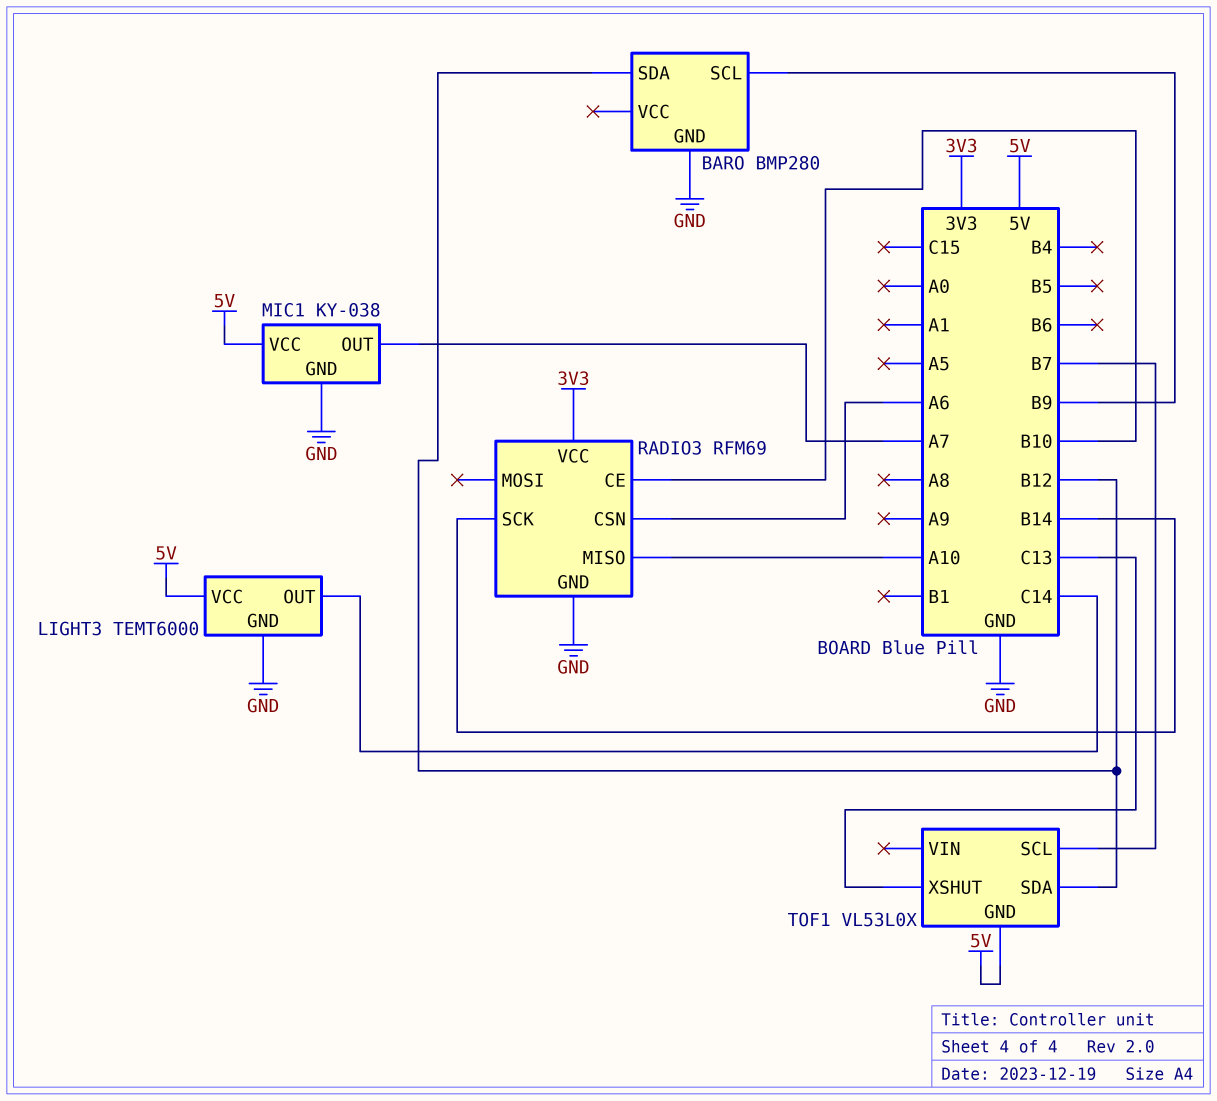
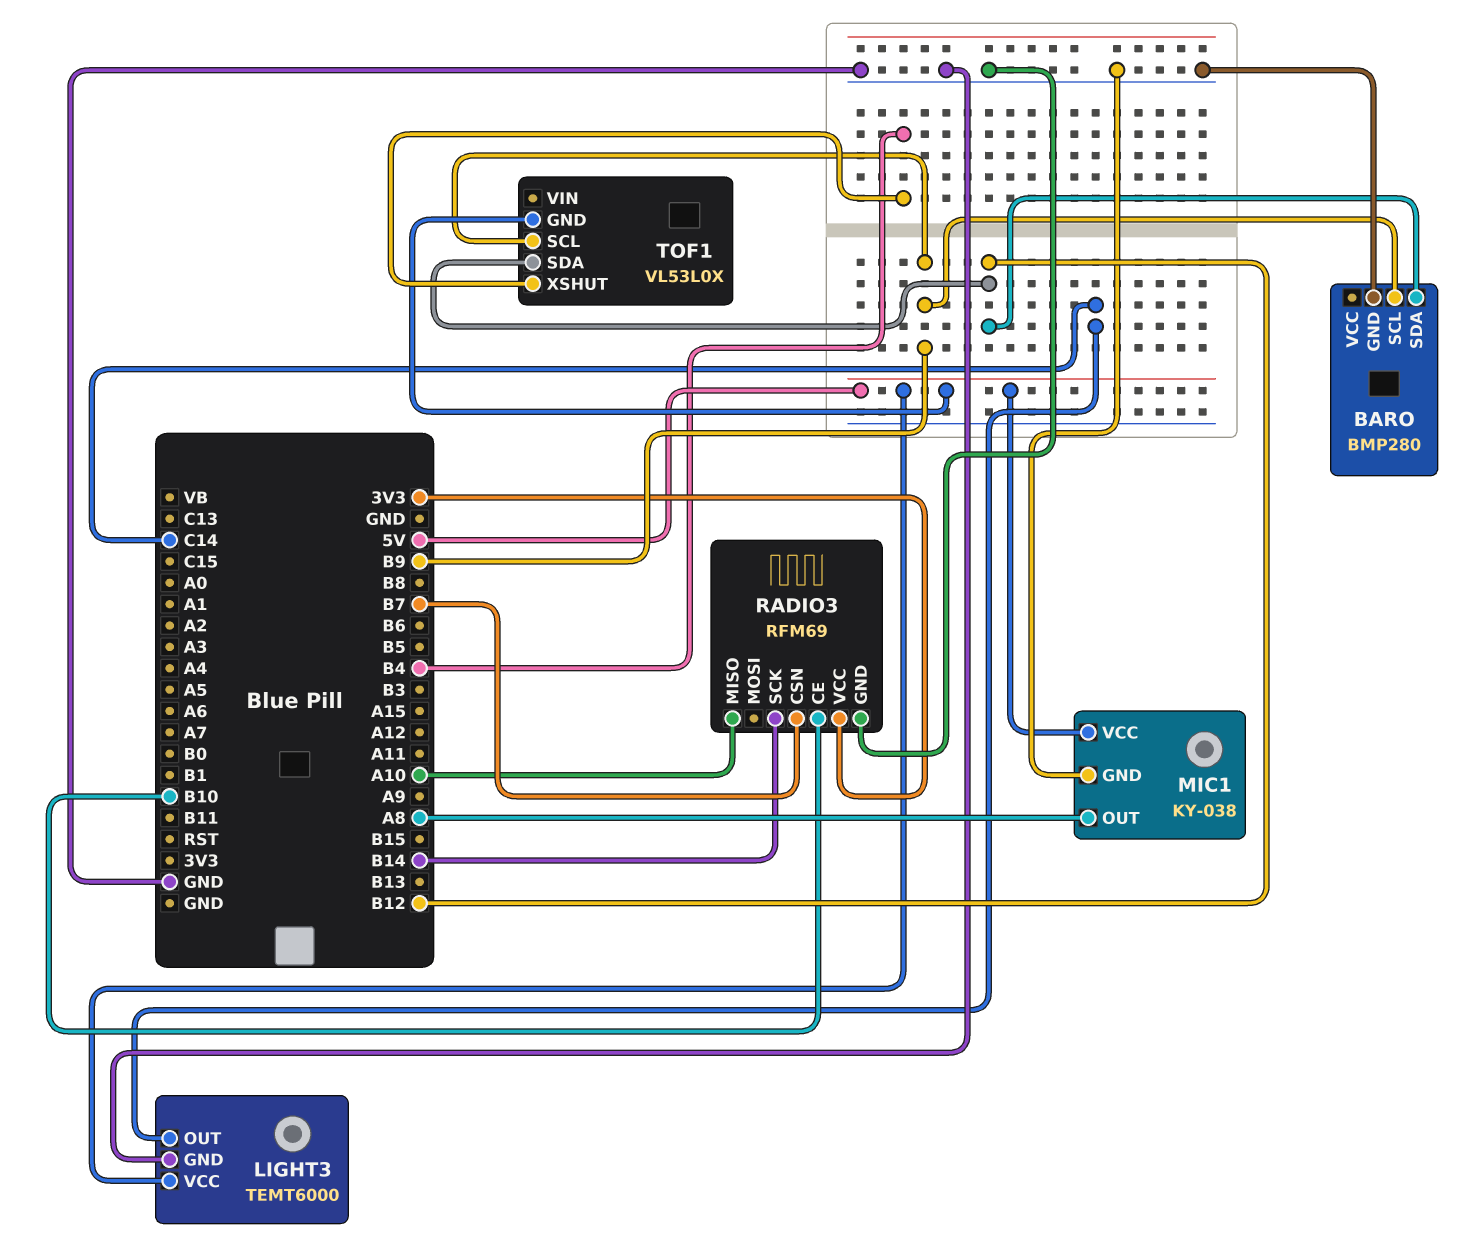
MIC1 pin OUT: A7 -> A8
RADIO3 pin CSN: A6 -> B7
TOF1 pin SCL: B7 -> B9
TOF1 pin XSHUT: C13 -> B4

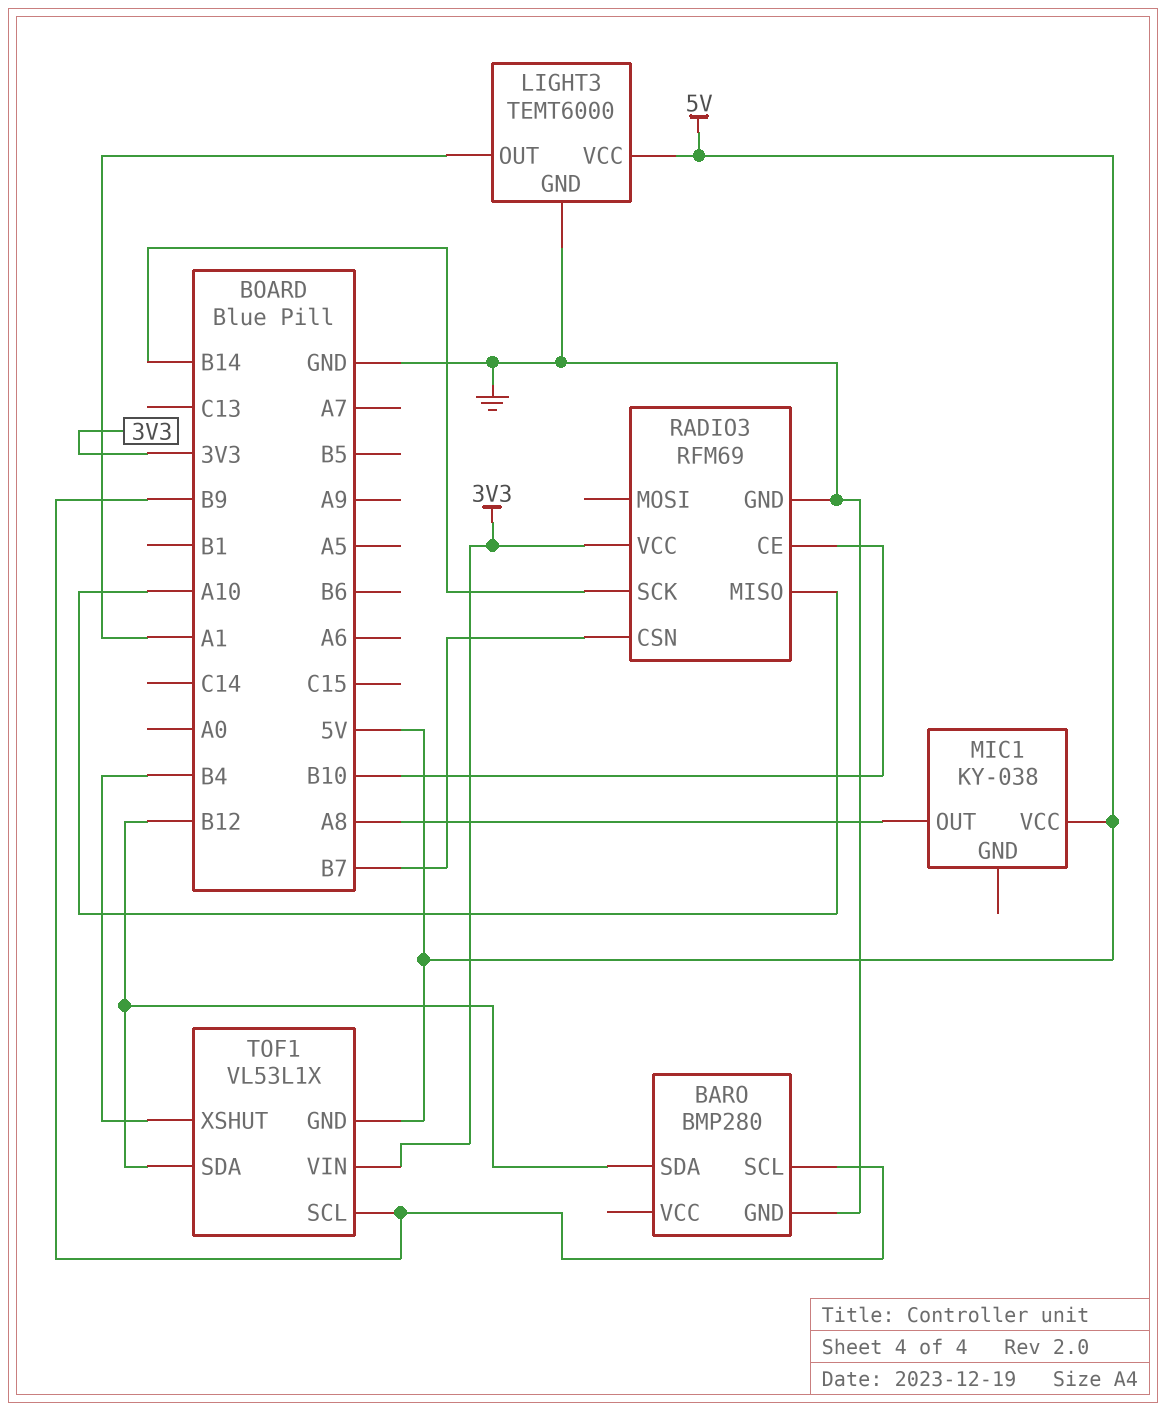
LIGHT3 pin OUT: C14 -> A1
MIC1 pin GND: GND -> none
TOF1: VL53L0X -> VL53L1X
TOF1 pin VIN: none -> 3V3

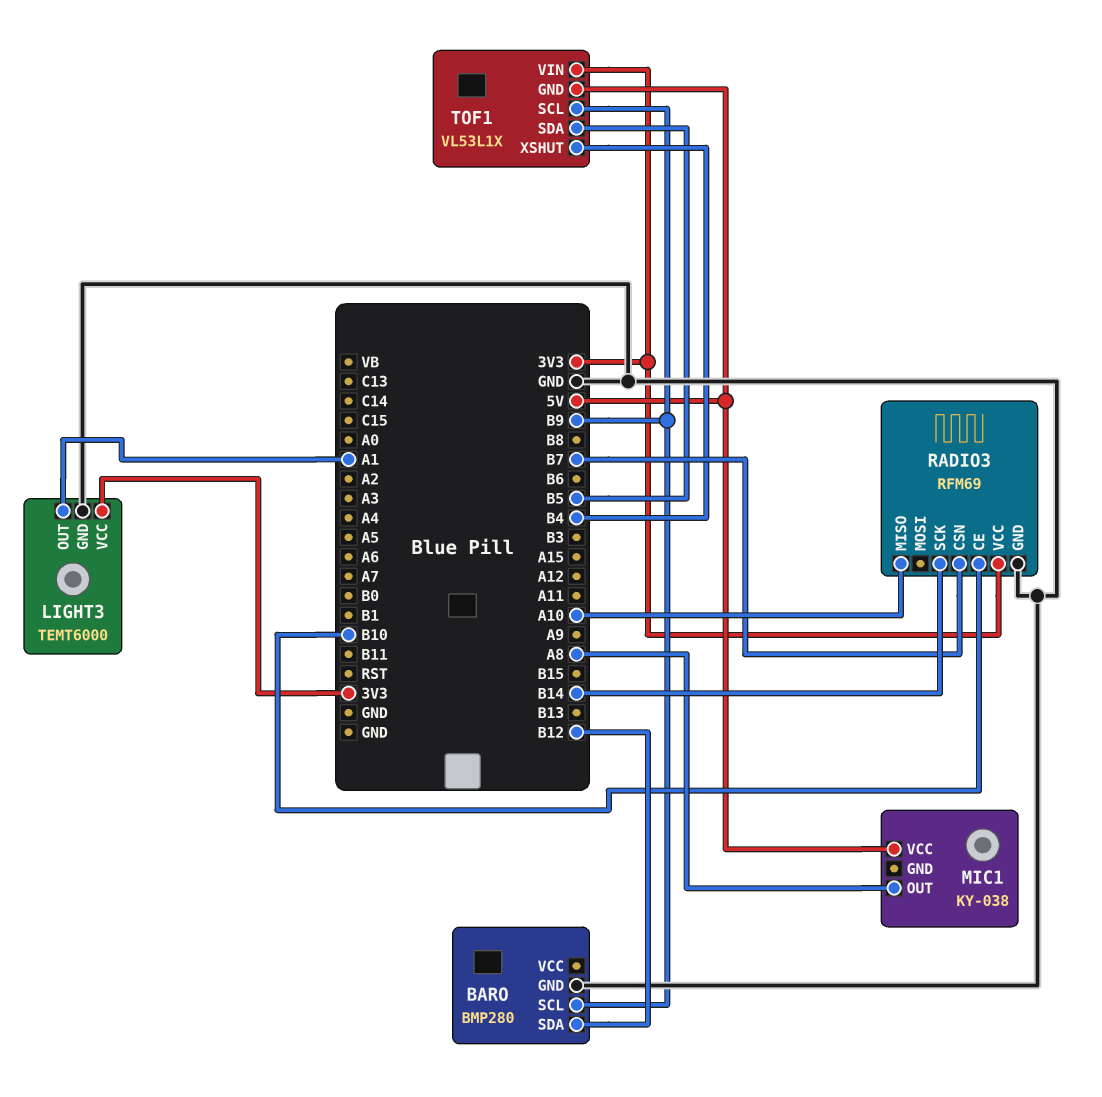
LIGHT3 pin VCC: 5V -> 3V3
TOF1 pin SDA: B12 -> B5

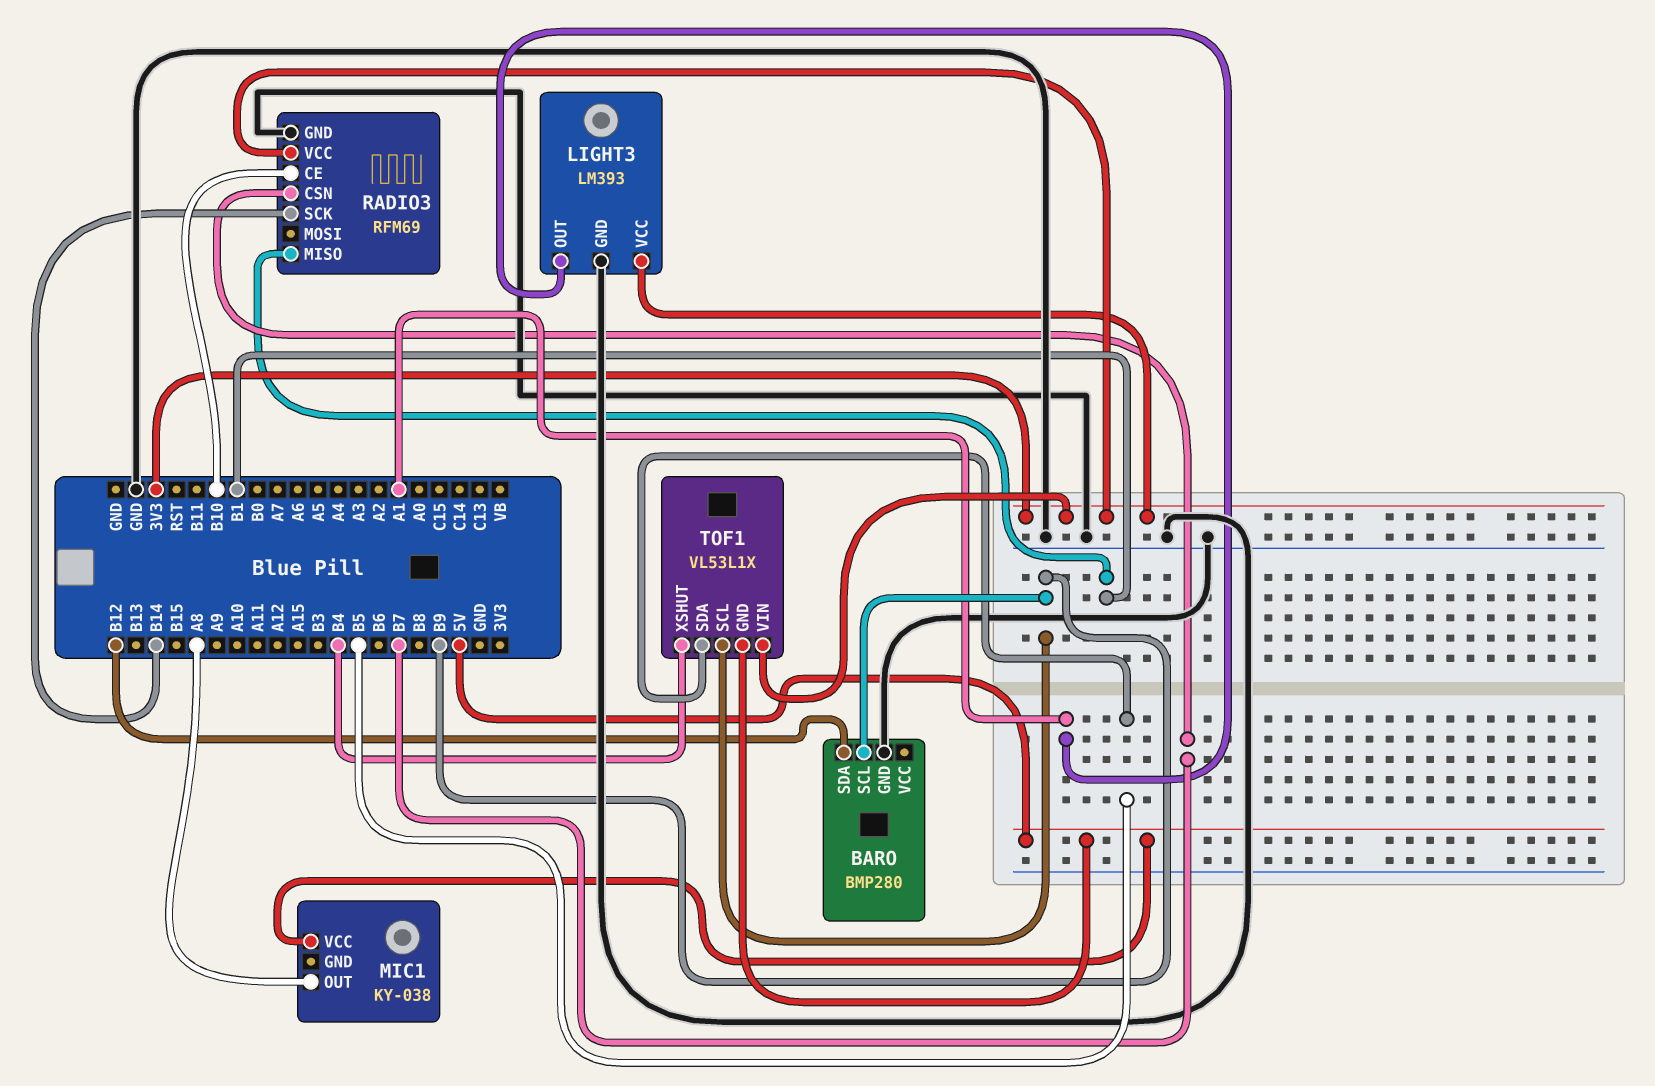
LIGHT3: TEMT6000 -> LM393
RADIO3 pin MISO: A10 -> B1

